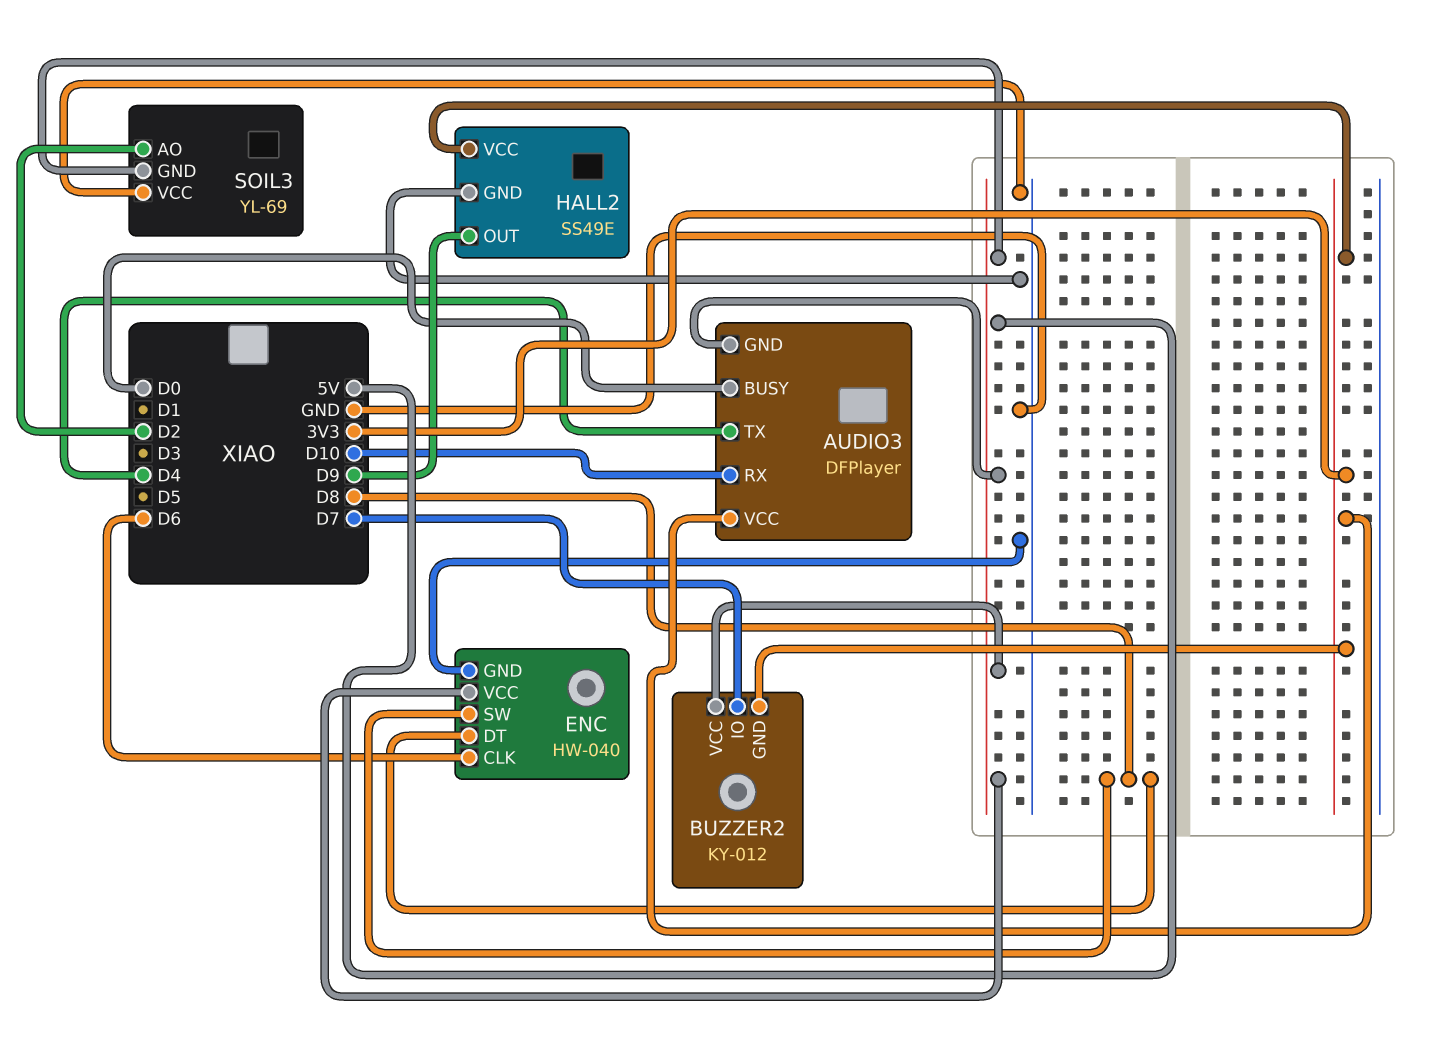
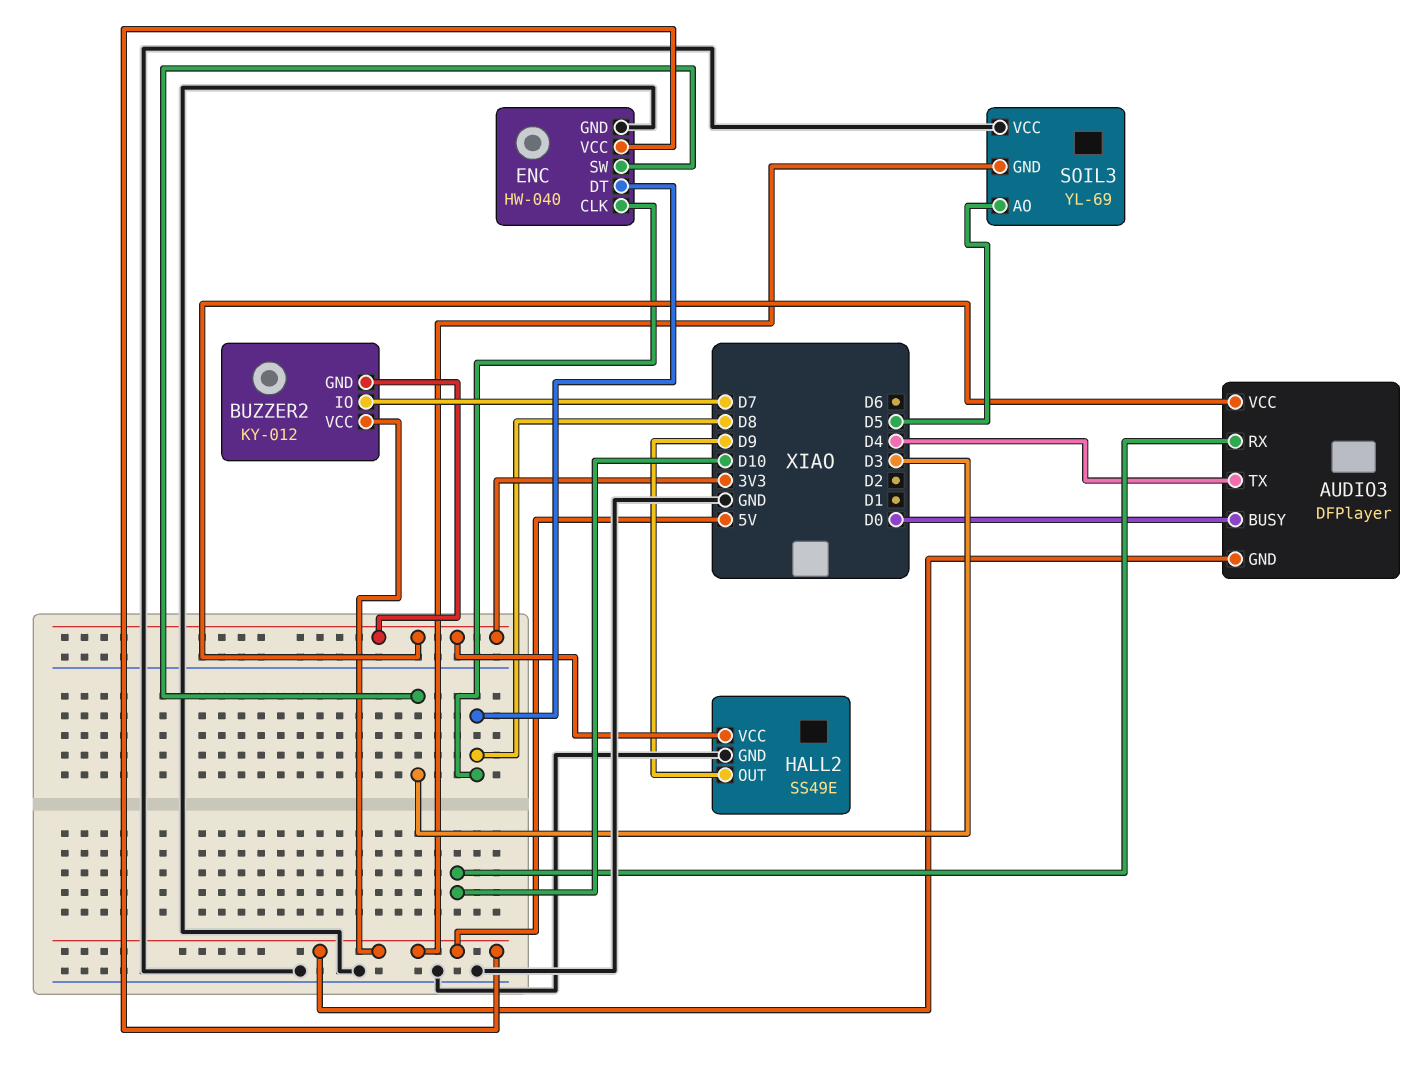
ENC pin CLK: D6 -> D8
ENC pin SW: D8 -> D3
SOIL3 pin AO: D2 -> D5

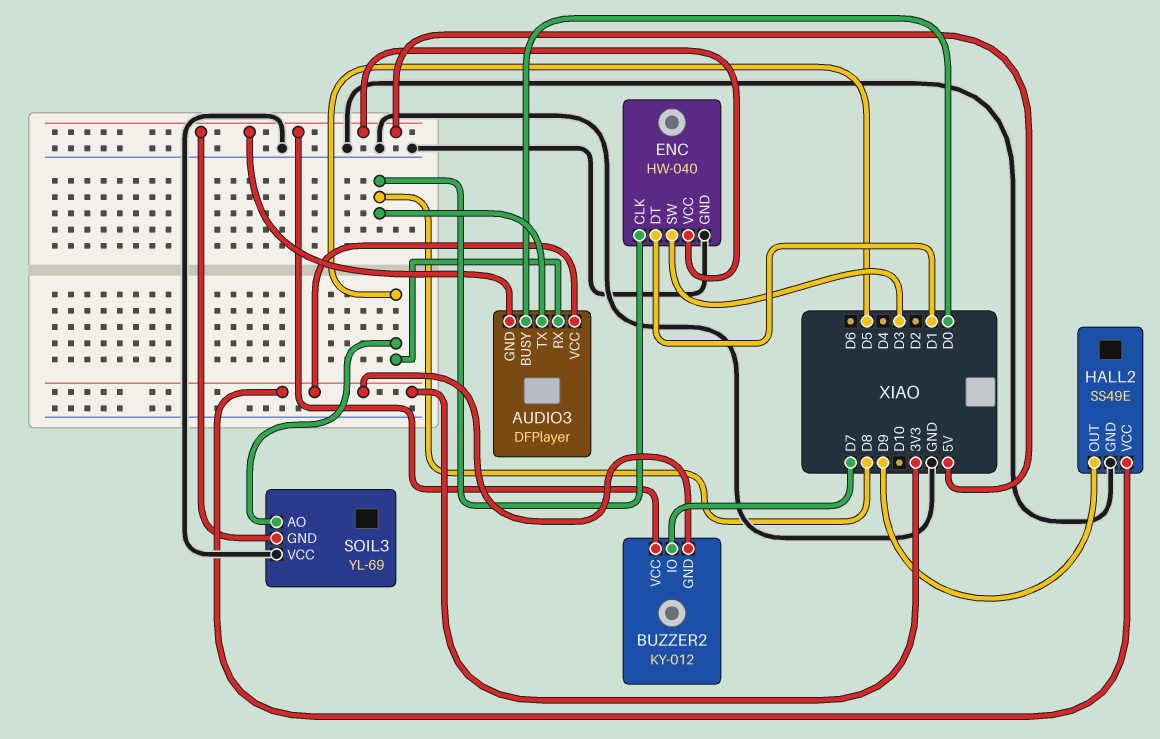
AUDIO3 pin RX: D10 -> D5
AUDIO3 pin TX: D4 -> D8
ENC pin DT: D8 -> D1

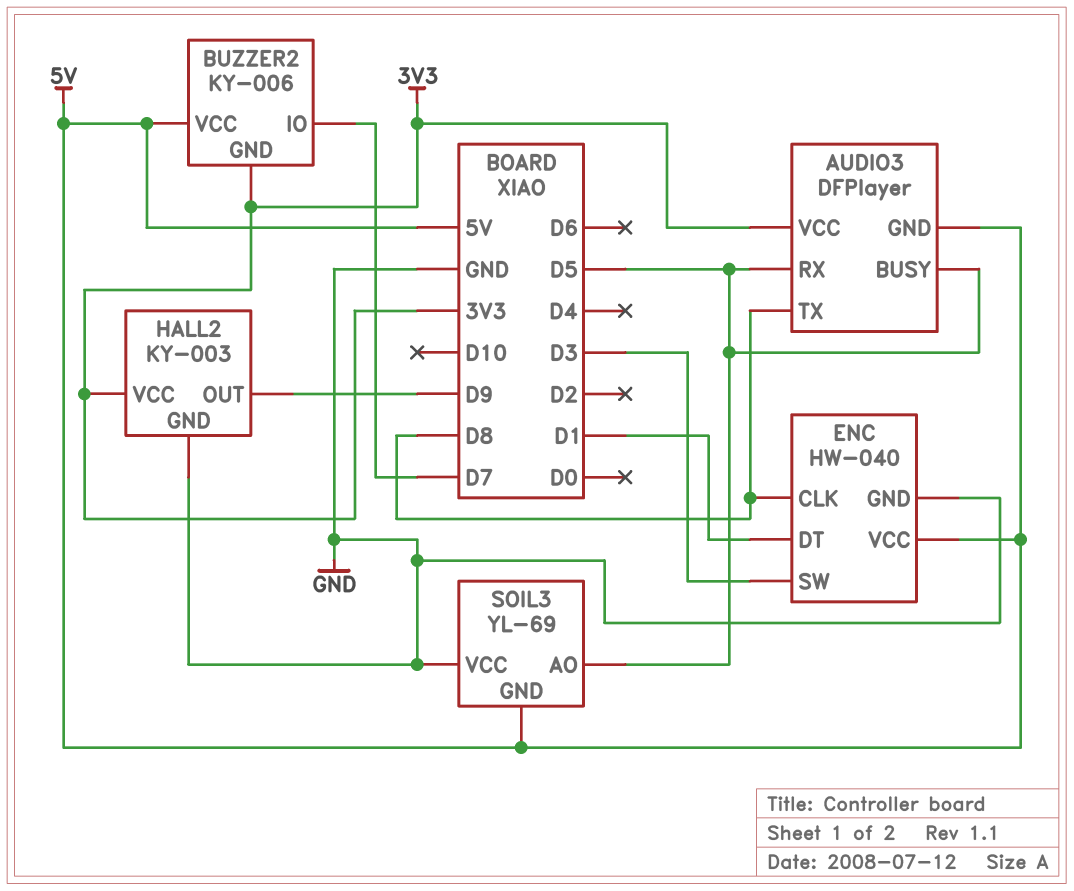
AUDIO3 pin BUSY: D0 -> D5
BUZZER2: KY-012 -> KY-006
HALL2: SS49E -> KY-003

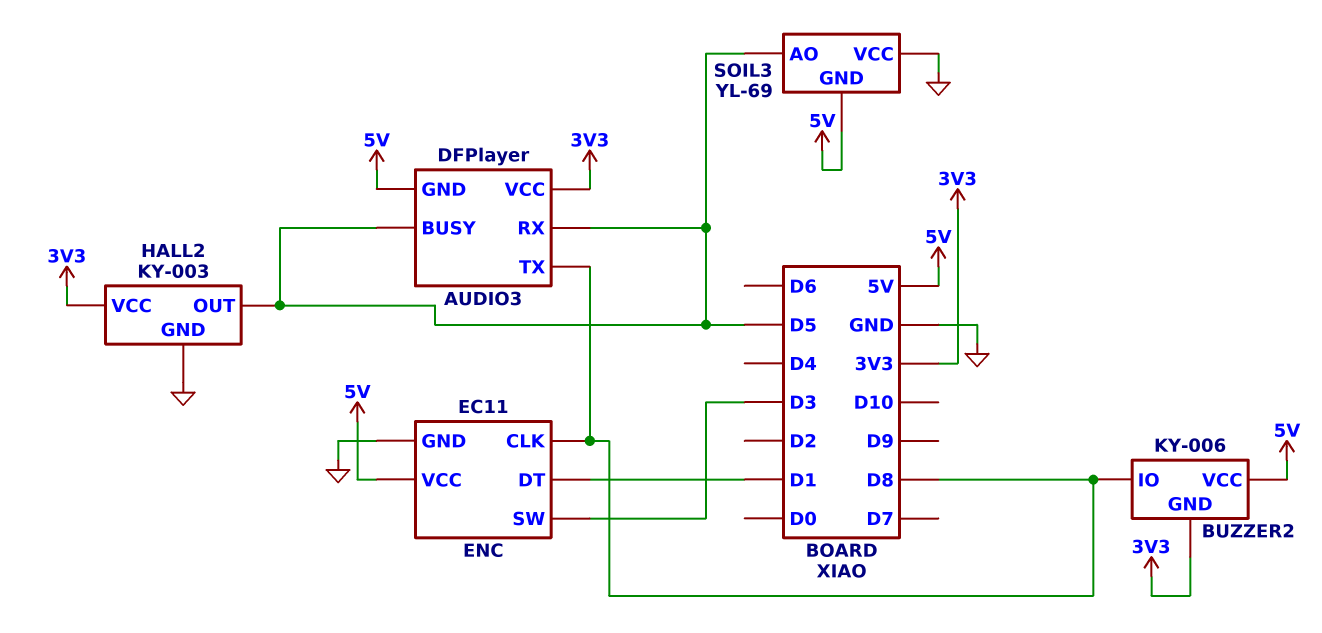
BUZZER2 pin IO: D7 -> D8
ENC: HW-040 -> EC11
HALL2 pin OUT: D9 -> D5

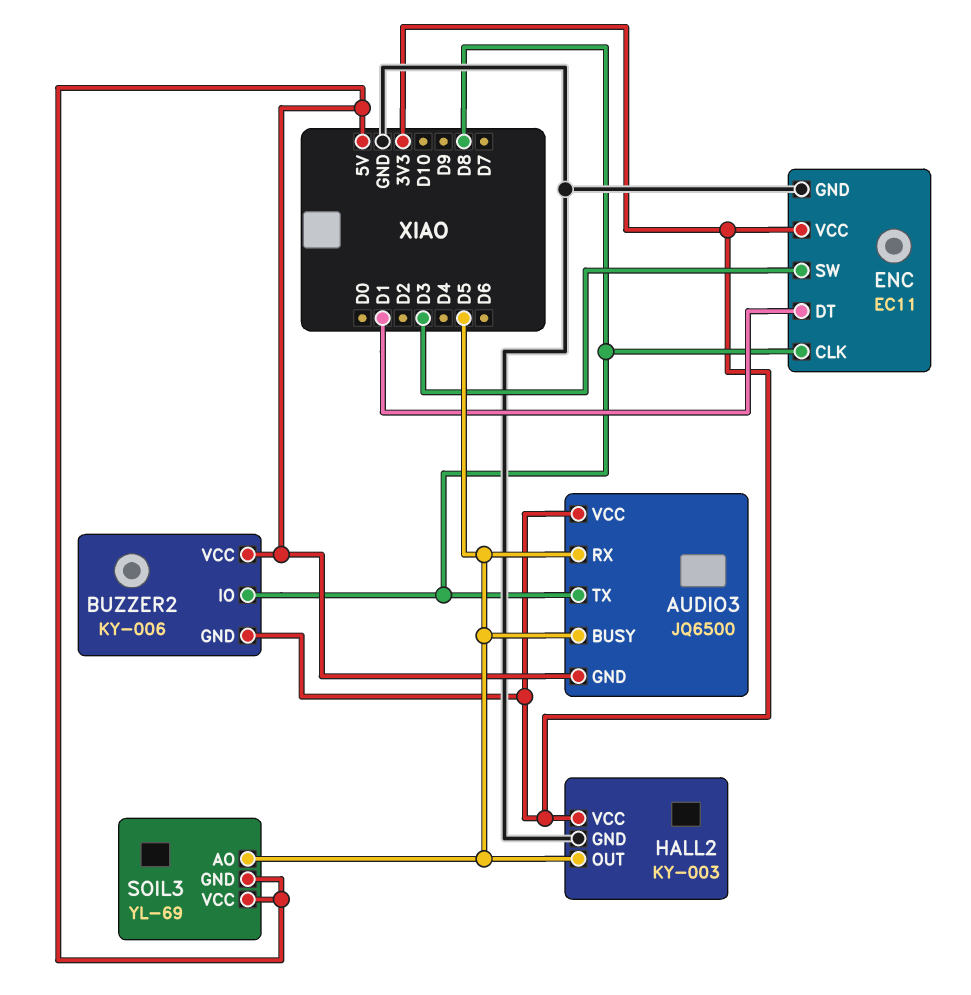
AUDIO3: DFPlayer -> JQ6500
ENC pin VCC: 5V -> 3V3
SOIL3 pin VCC: GND -> 5V

